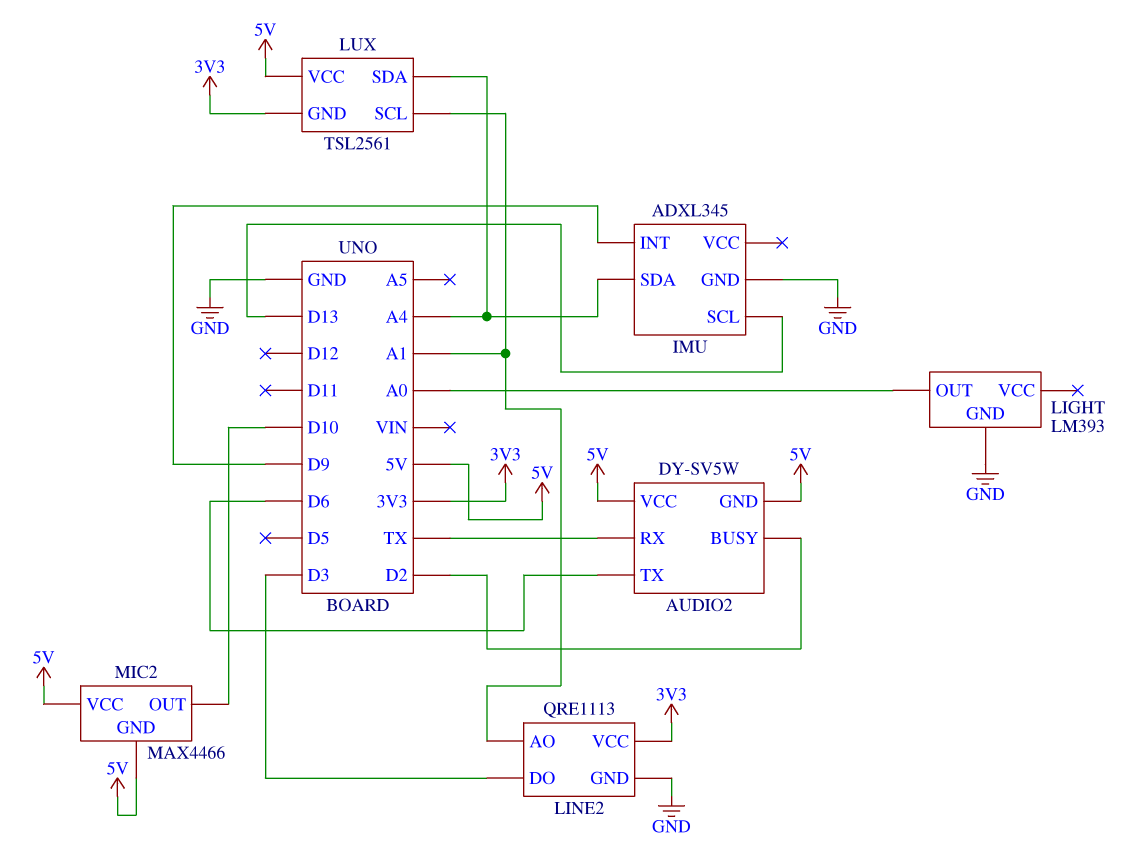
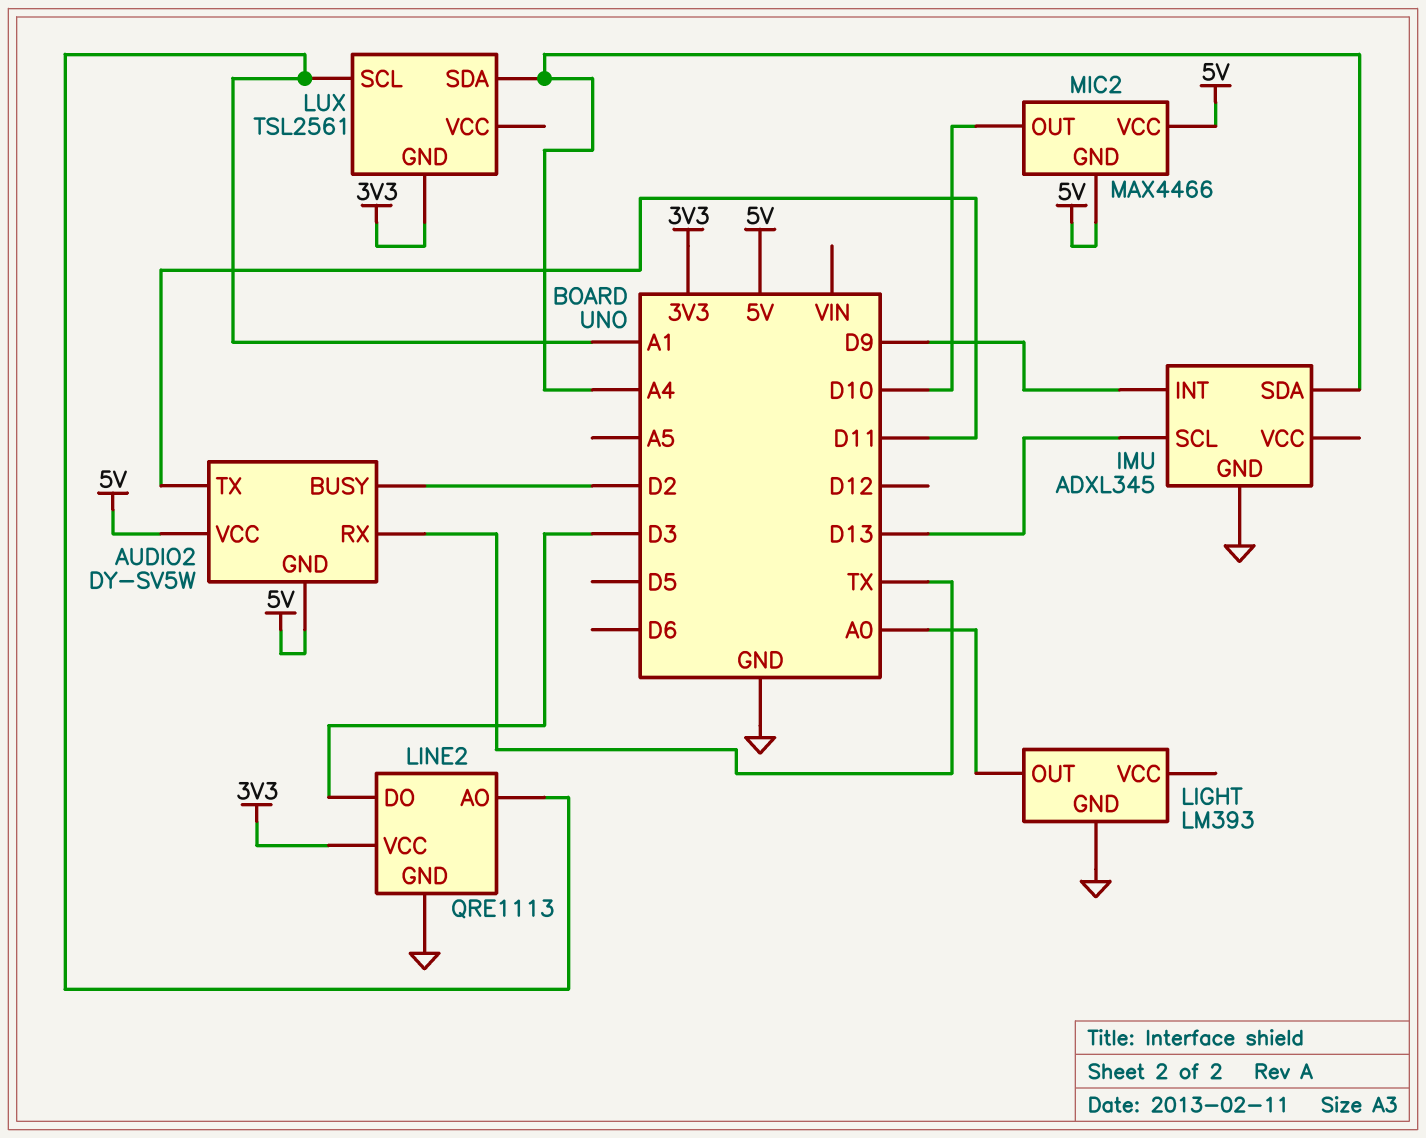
AUDIO2 pin TX: D6 -> D11
LUX pin VCC: 5V -> none

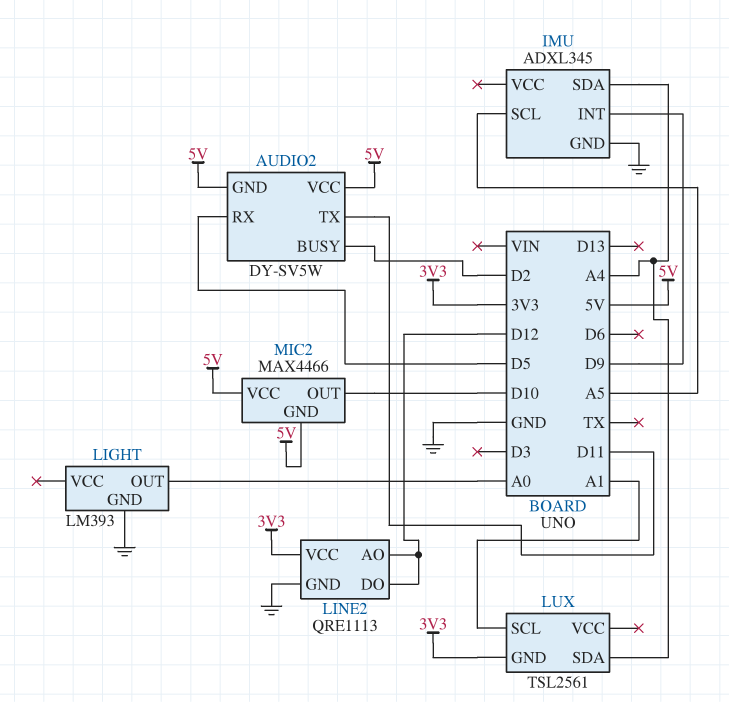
AUDIO2 pin RX: TX -> D5
IMU pin SCL: D13 -> A5
LINE2 pin AO: A1 -> D12
LINE2 pin DO: D3 -> D12

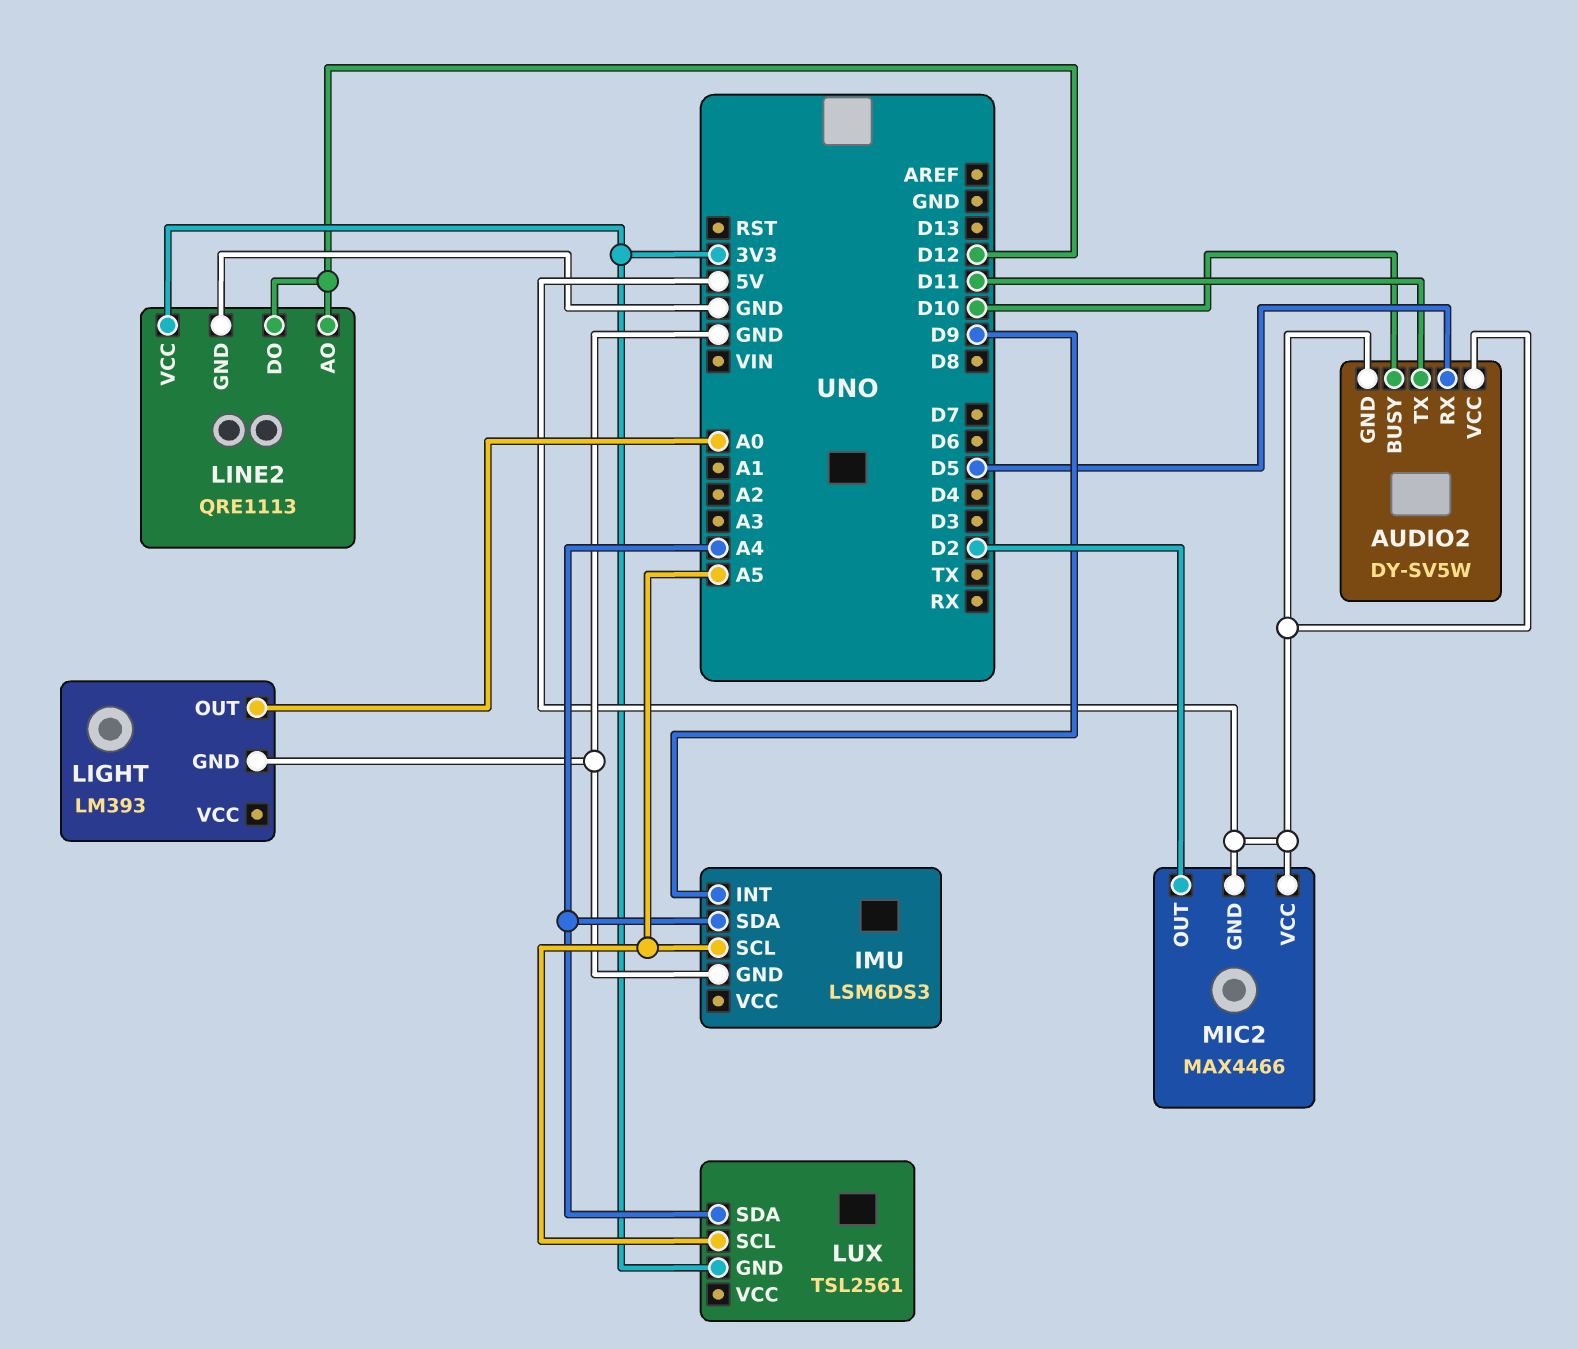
AUDIO2 pin BUSY: D2 -> D10
IMU: ADXL345 -> LSM6DS3
LUX pin SCL: A1 -> A5
MIC2 pin OUT: D10 -> D2

